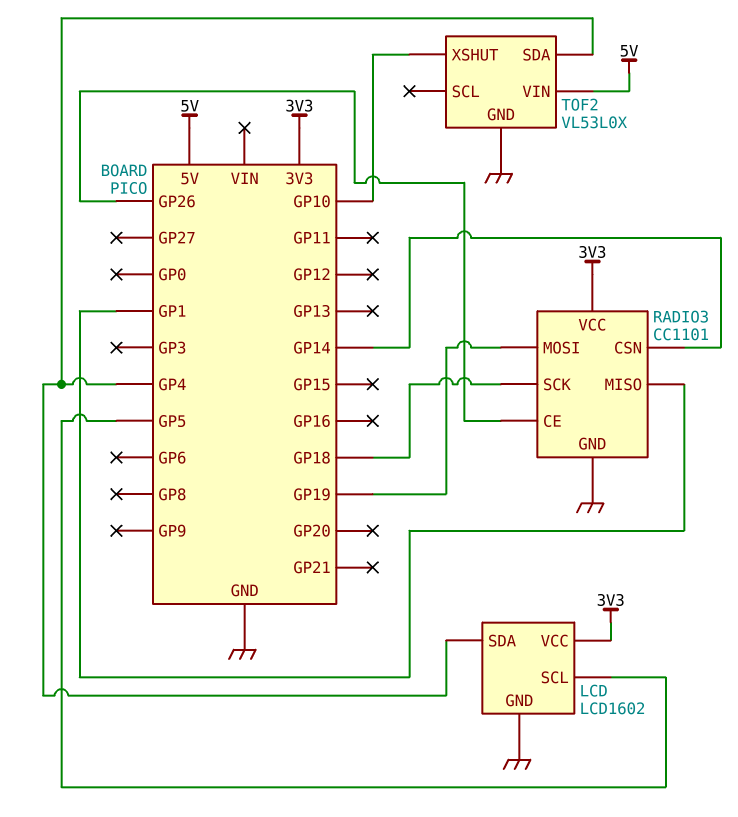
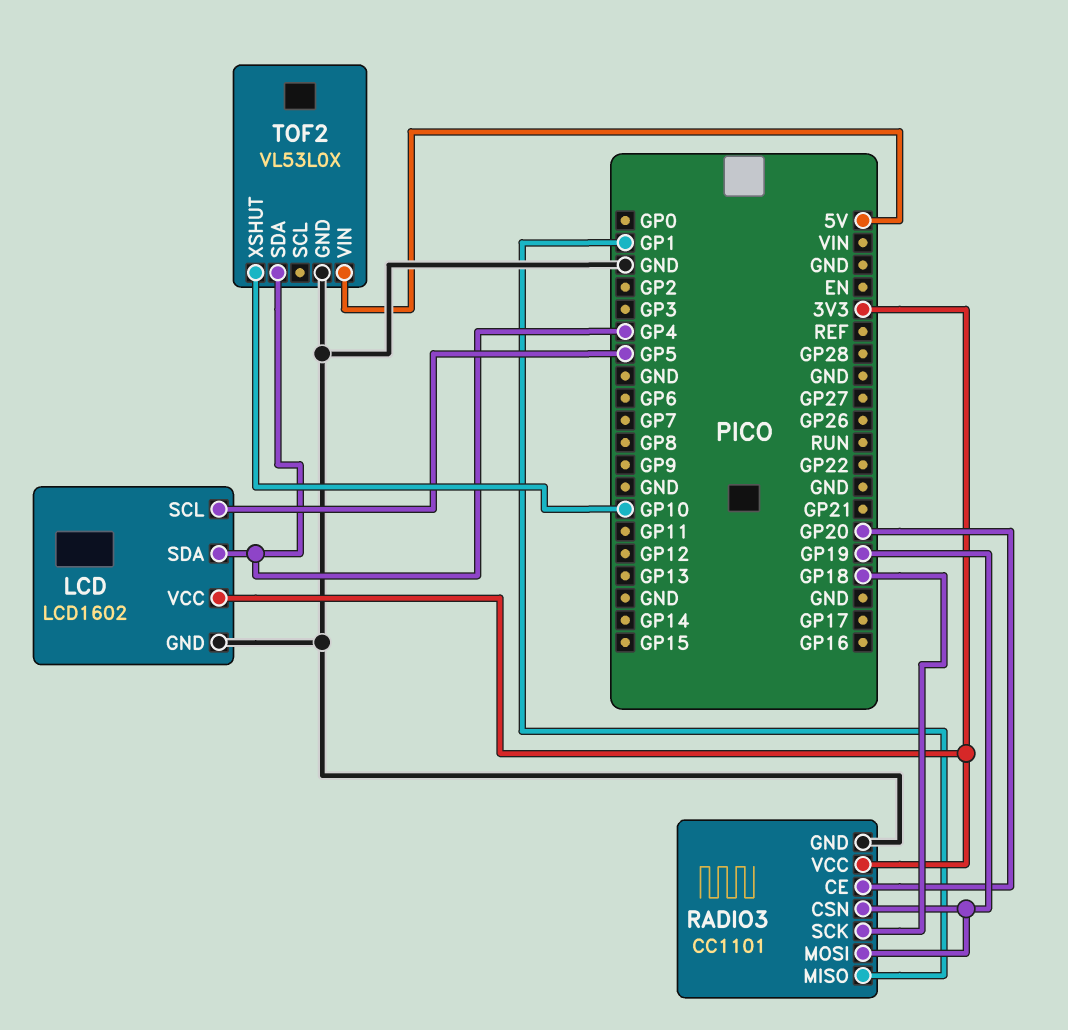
RADIO3 pin CE: GP26 -> GP20
RADIO3 pin CSN: GP14 -> GP19

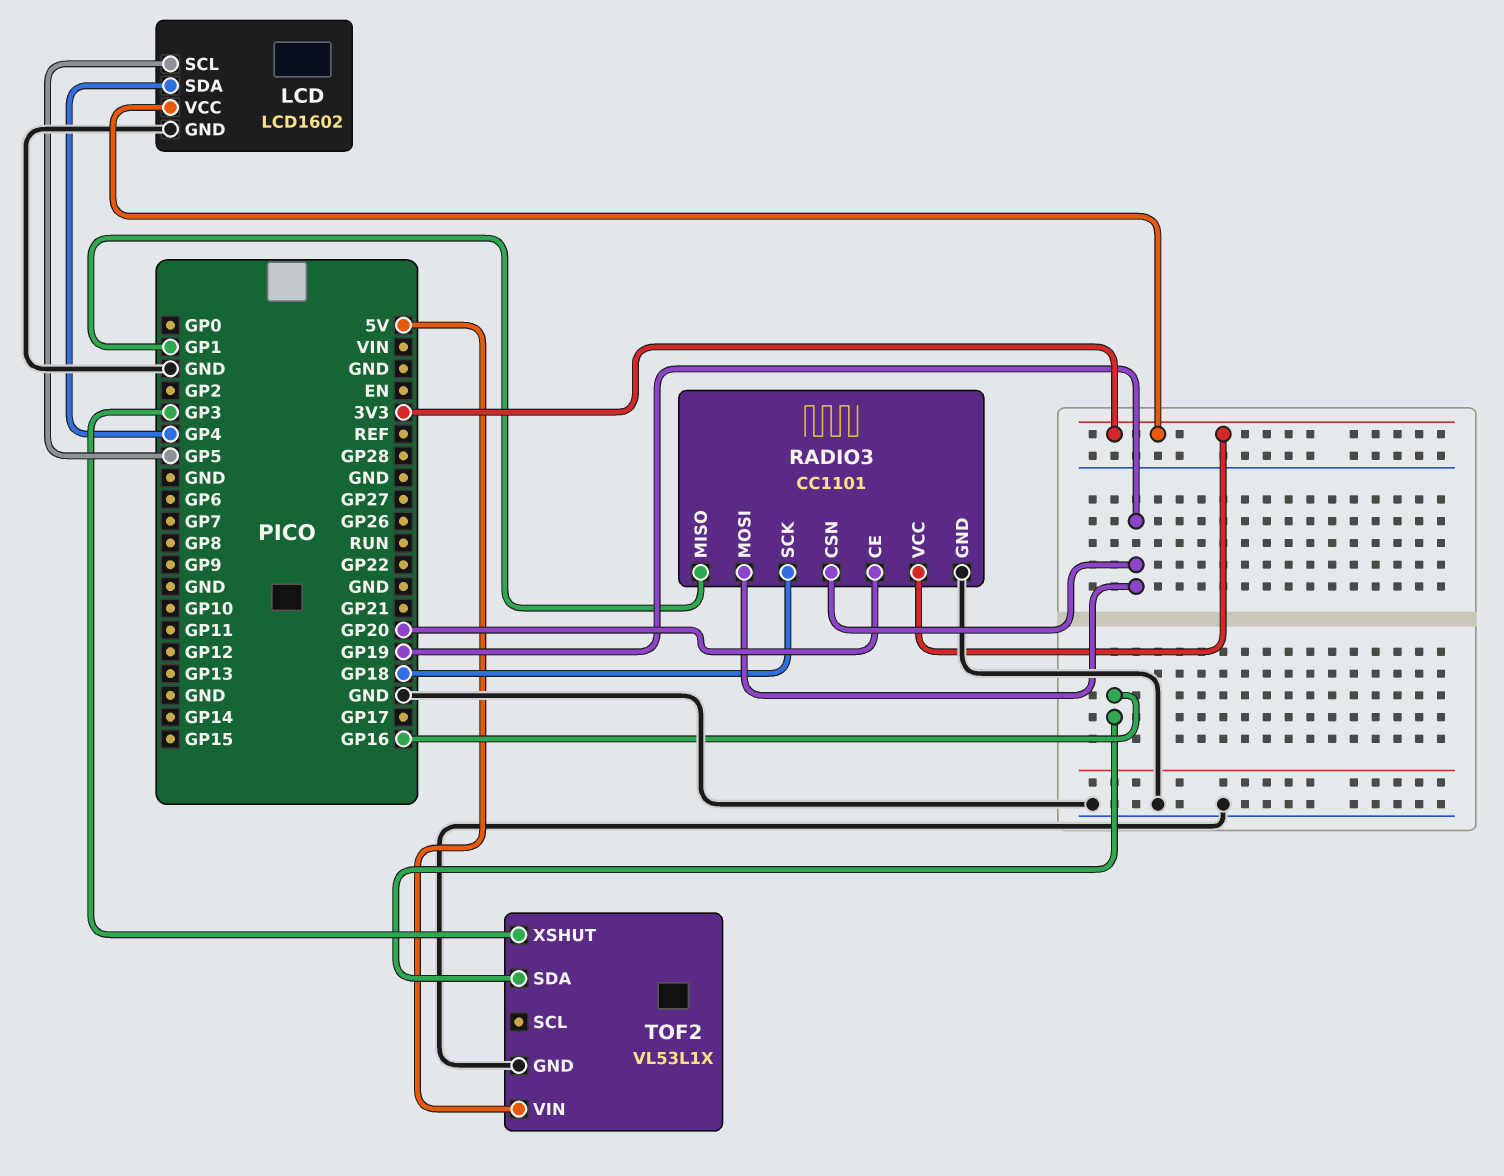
TOF2: VL53L0X -> VL53L1X
TOF2 pin SDA: GP4 -> GP16
TOF2 pin XSHUT: GP10 -> GP3

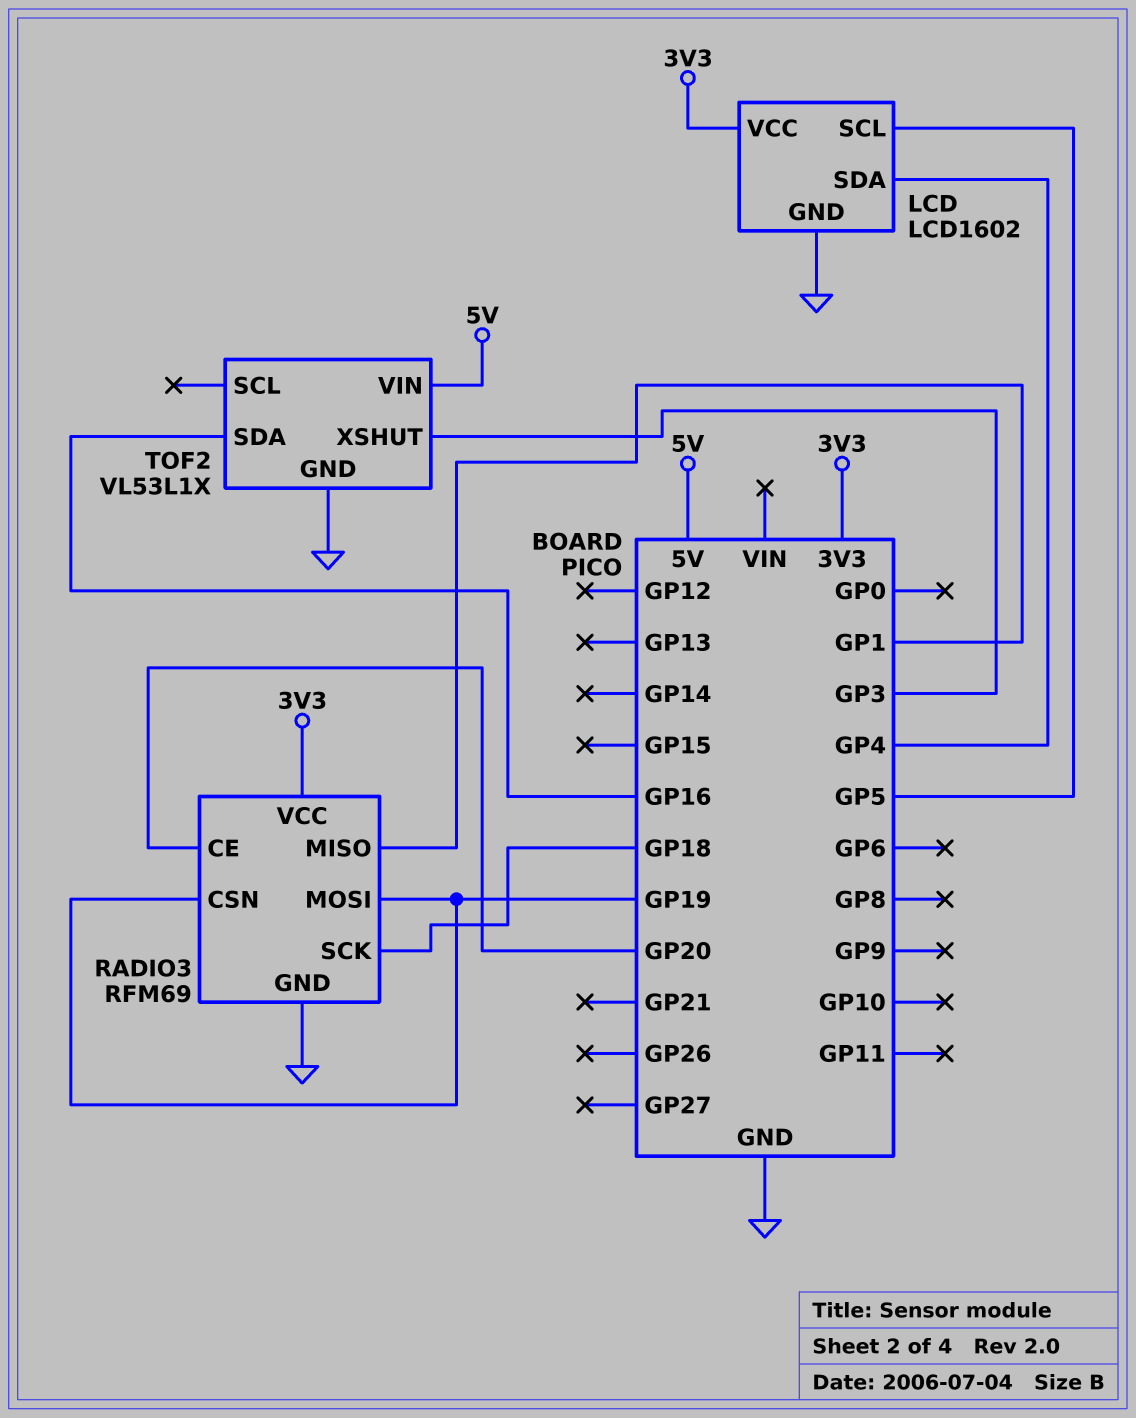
RADIO3: CC1101 -> RFM69

